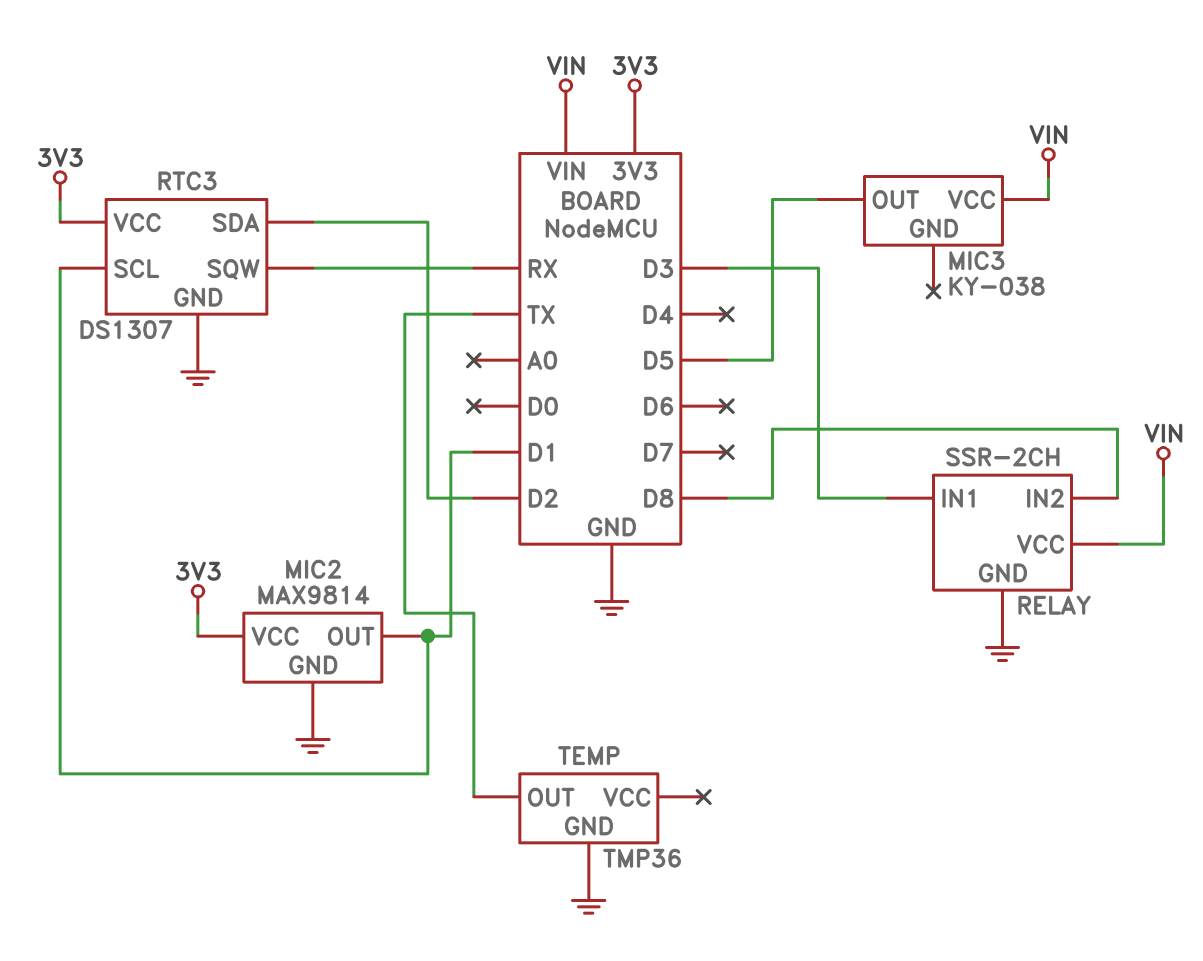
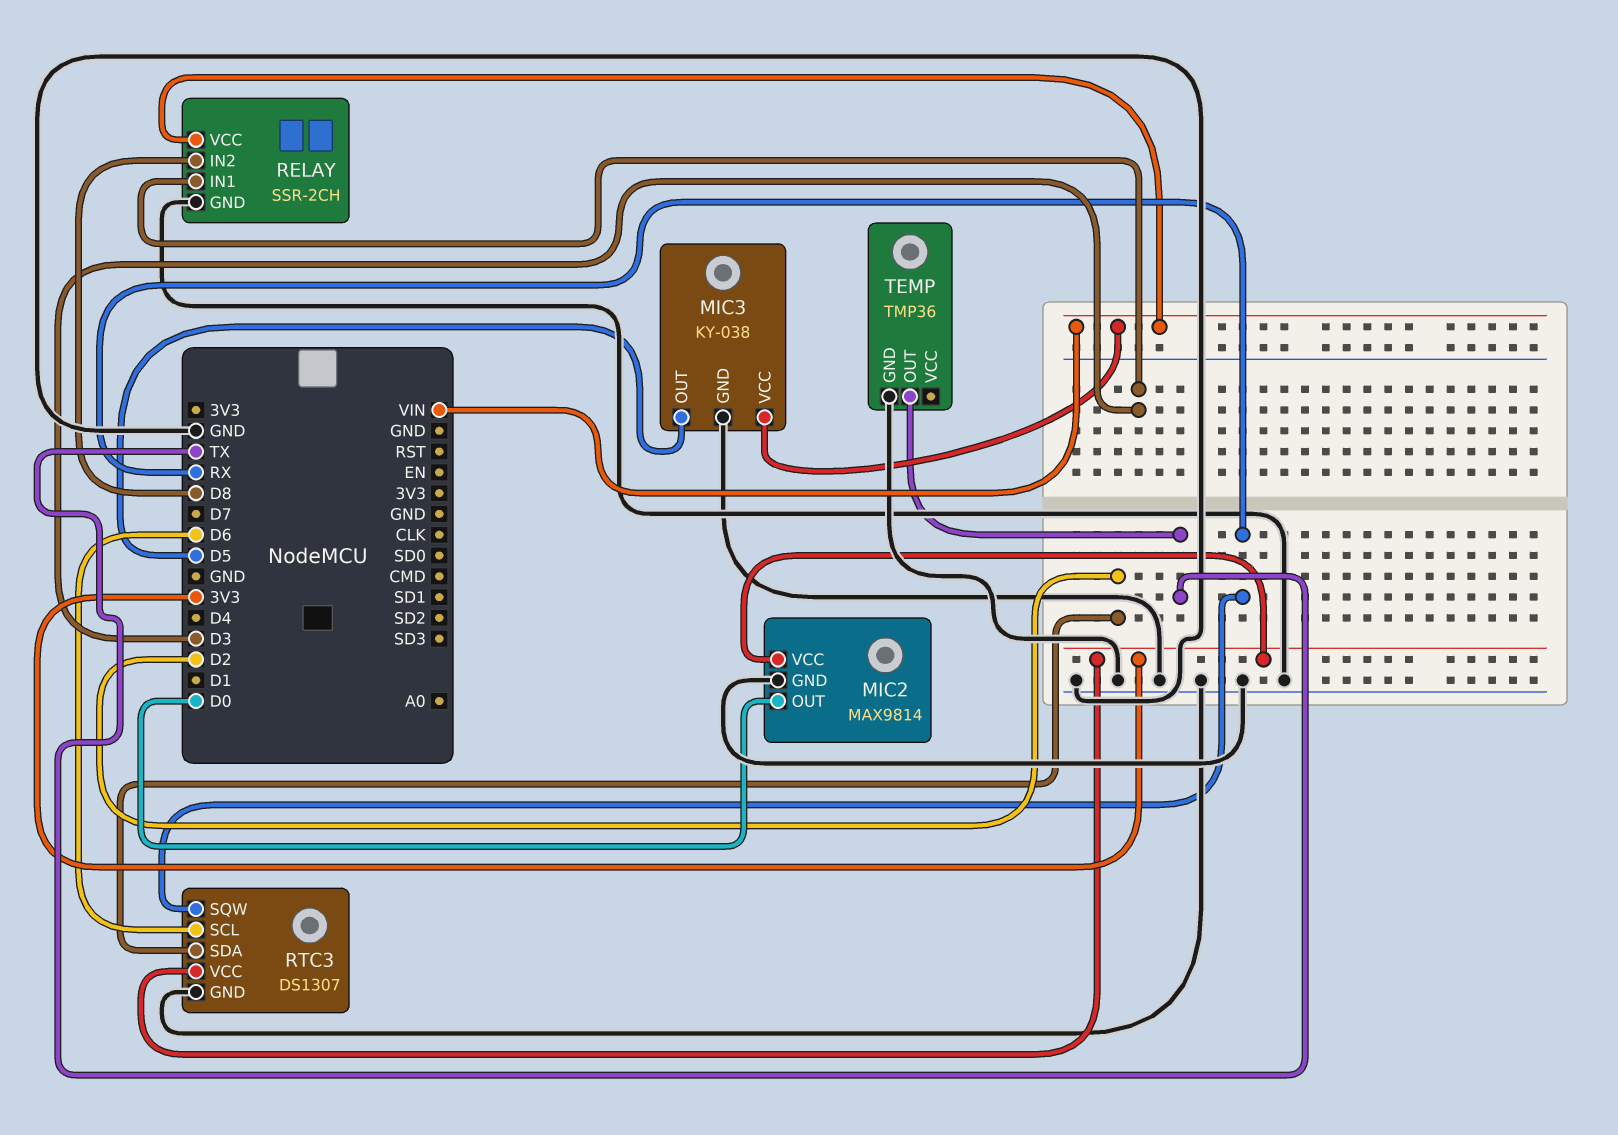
MIC2 pin OUT: D1 -> D0
MIC3 pin GND: none -> GND
RTC3 pin SCL: D1 -> D6

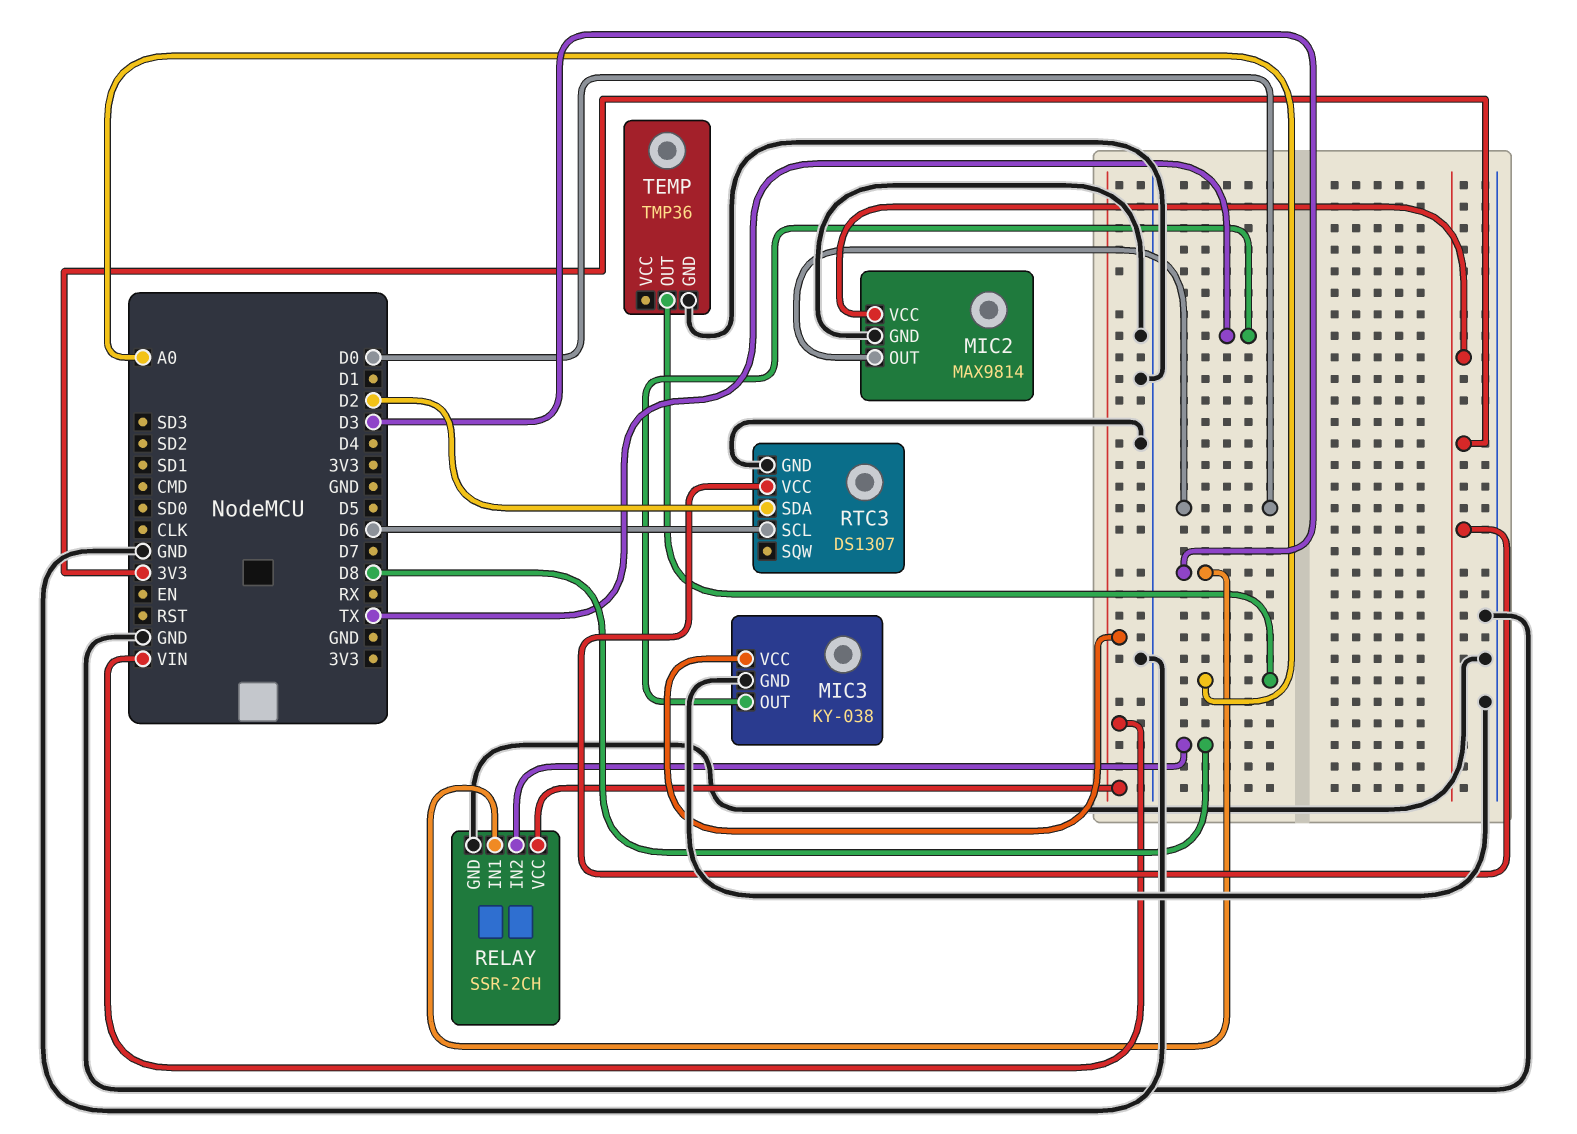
MIC3 pin OUT: D5 -> TX
RTC3 pin SQW: RX -> none
TEMP pin OUT: TX -> A0

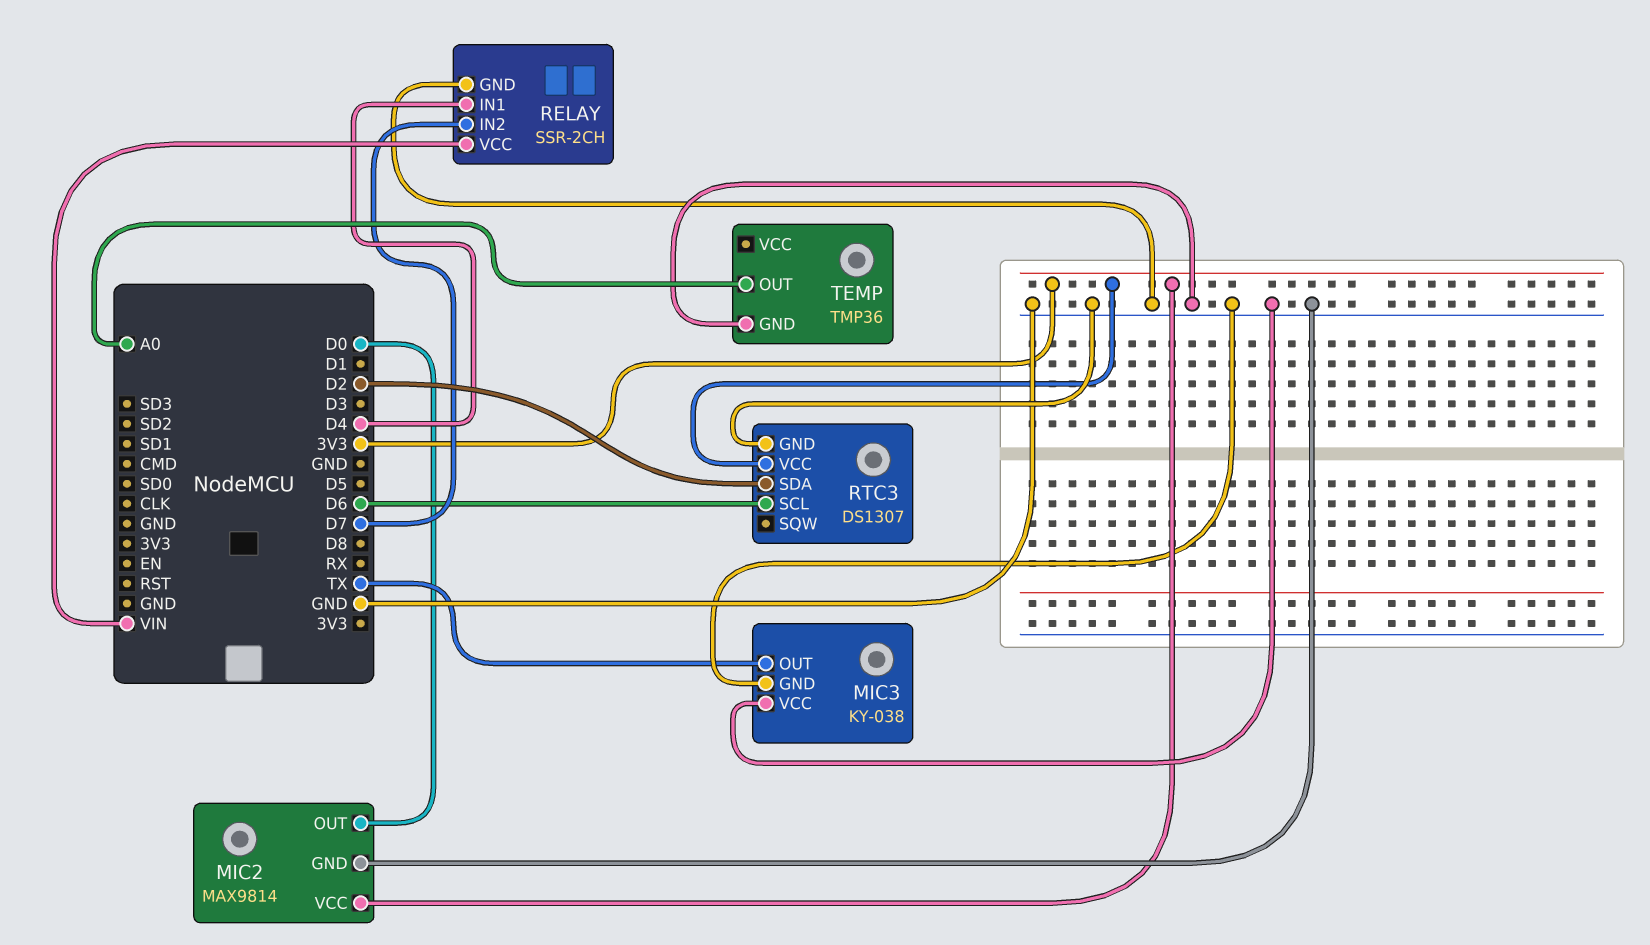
MIC3 pin VCC: VIN -> GND
RELAY pin IN1: D3 -> D4
RELAY pin IN2: D8 -> D7

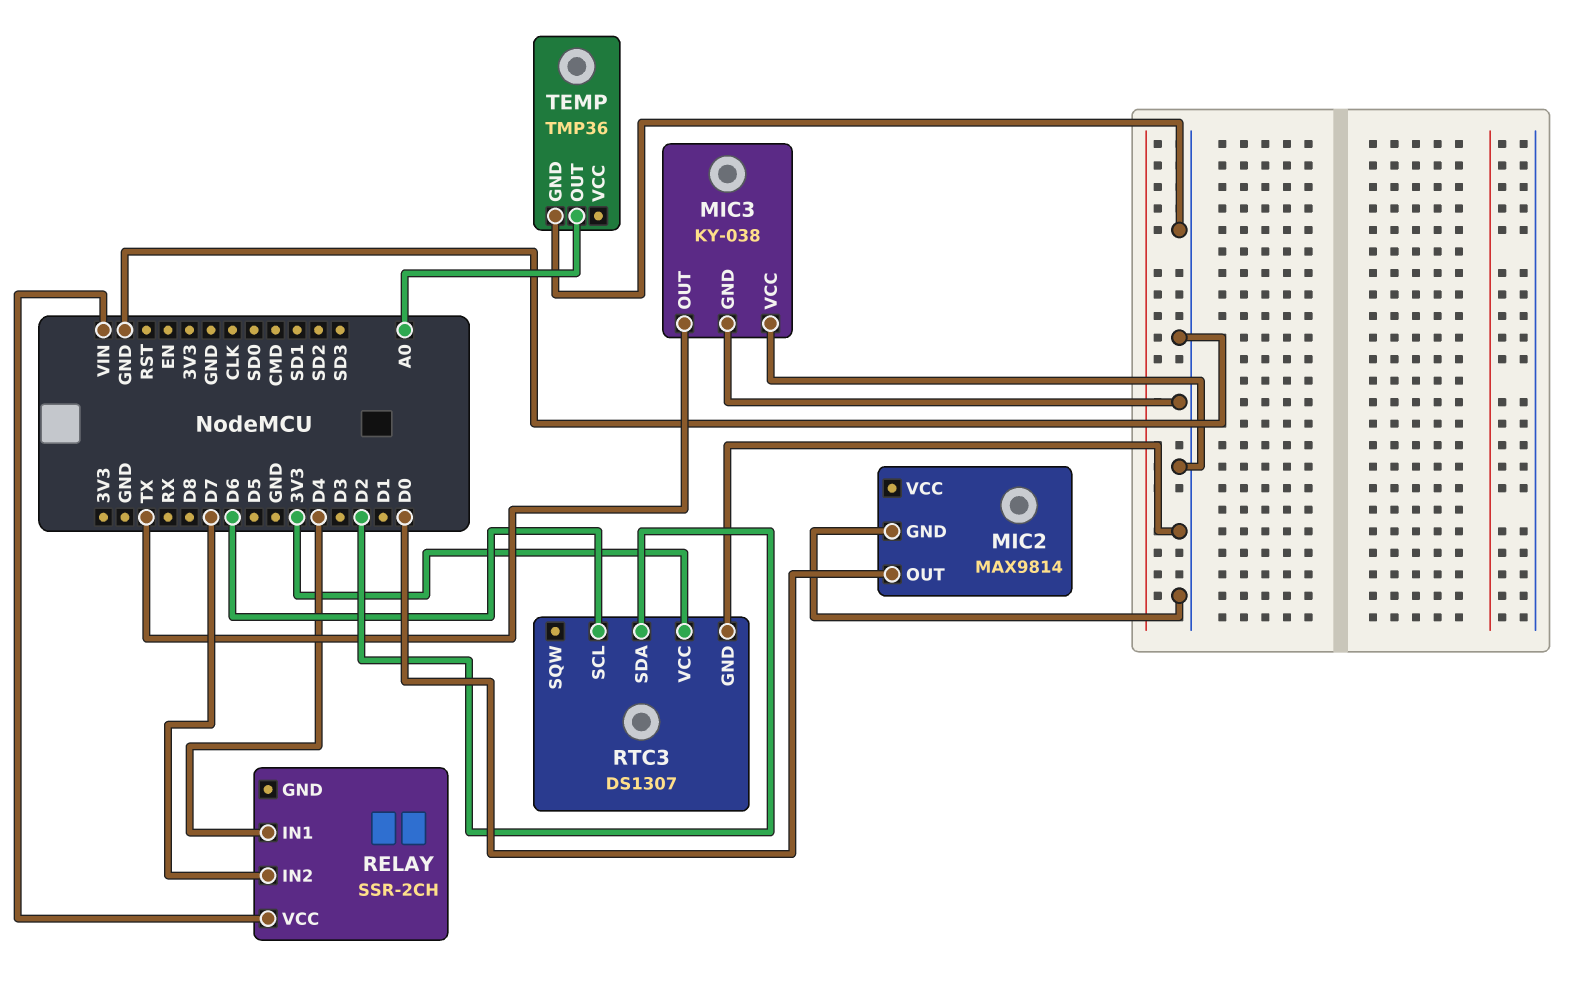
MIC2 pin VCC: 3V3 -> none
RELAY pin GND: GND -> none

